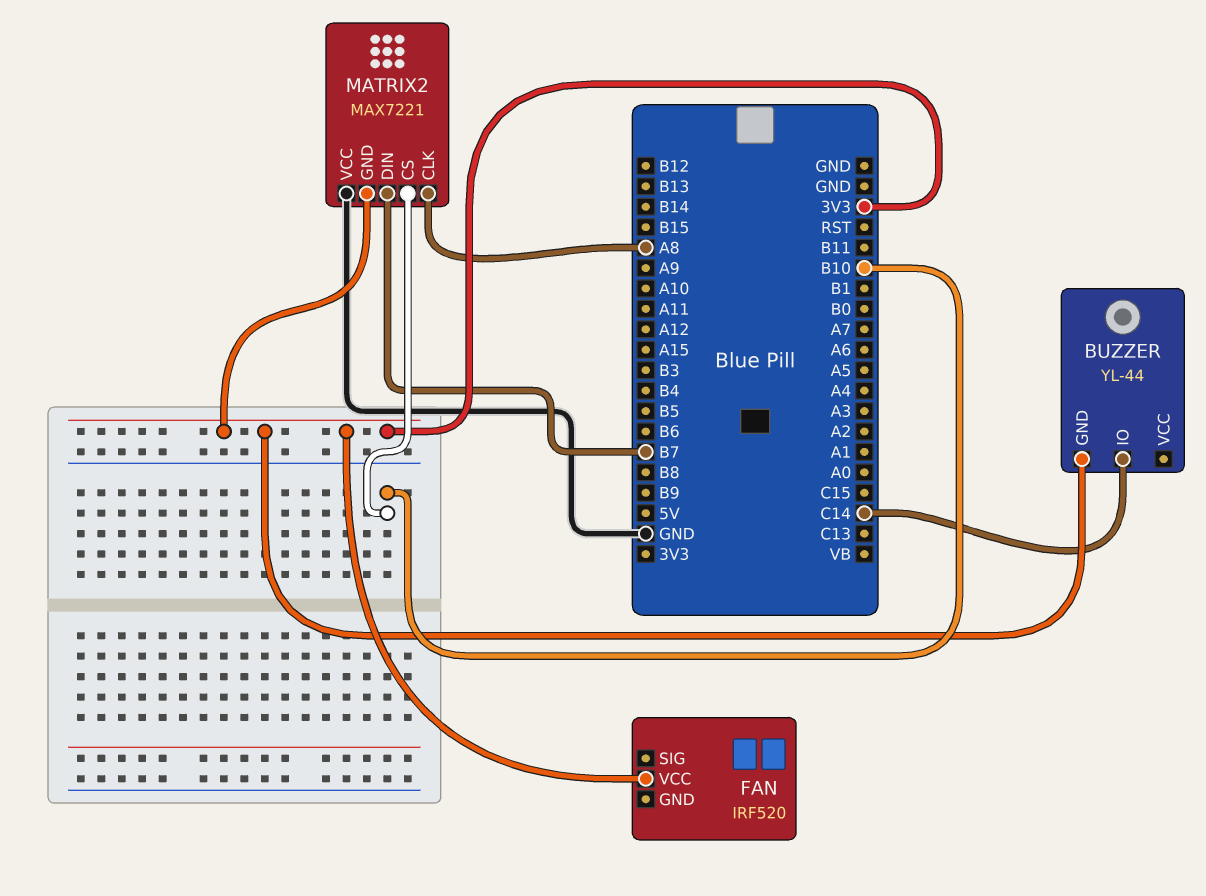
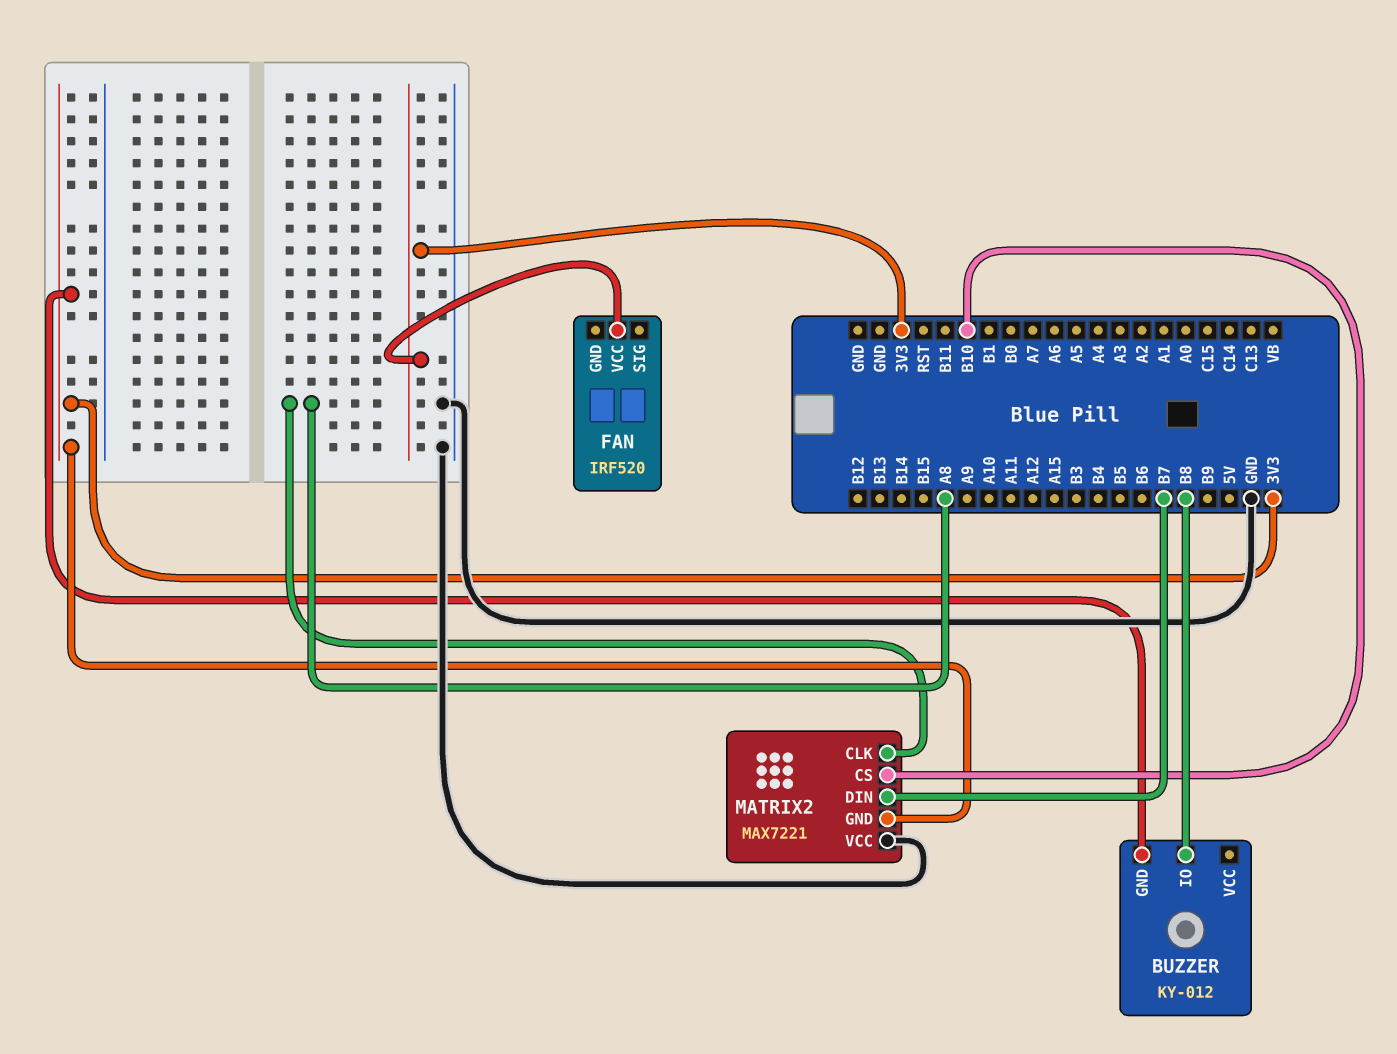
BUZZER: YL-44 -> KY-012
BUZZER pin IO: C14 -> B8

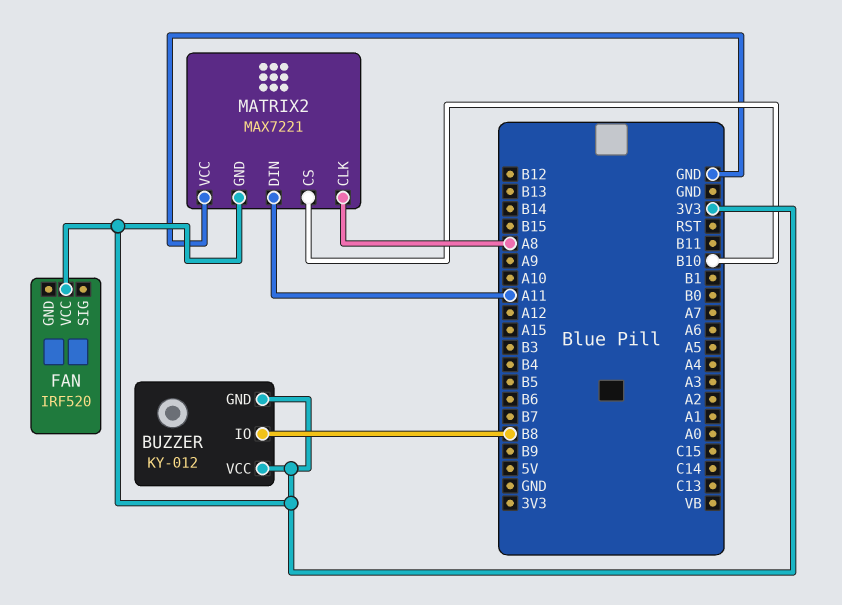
BUZZER pin VCC: none -> 3V3
MATRIX2 pin DIN: B7 -> A11

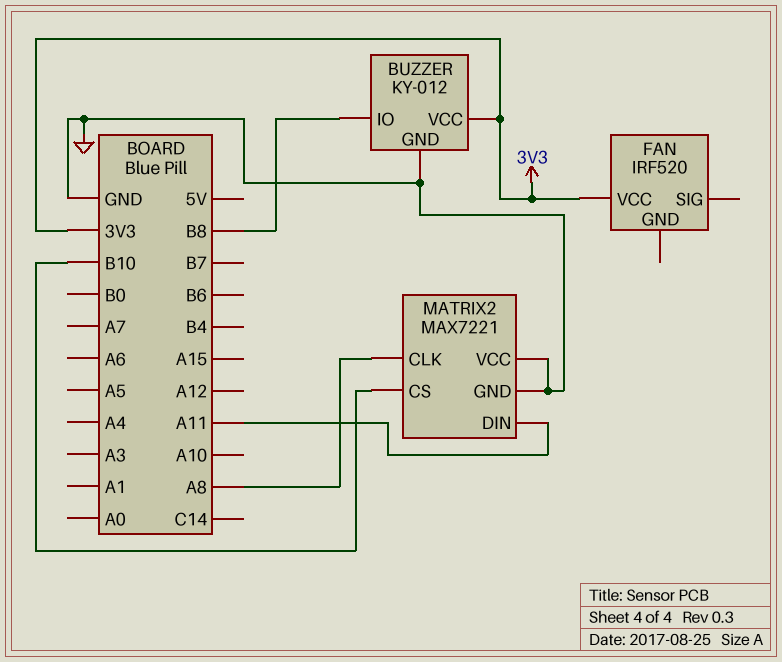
BUZZER pin GND: 3V3 -> GND
MATRIX2 pin GND: 3V3 -> GND

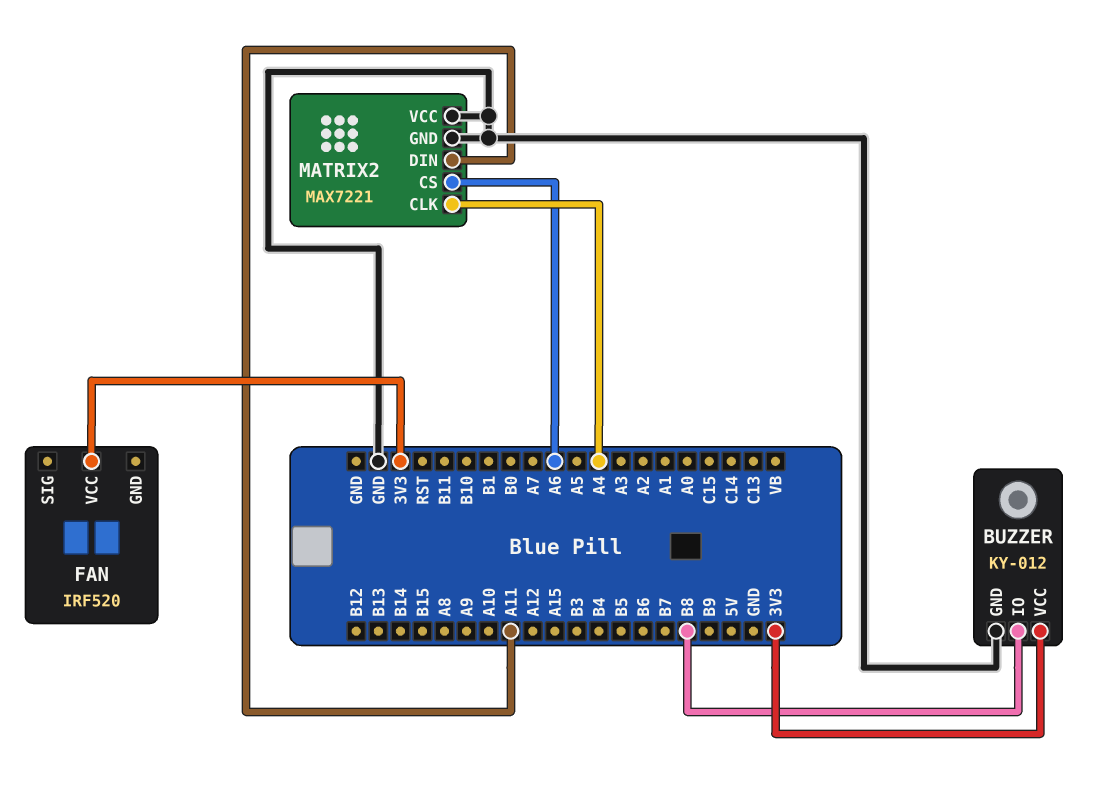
MATRIX2 pin CLK: A8 -> A4
MATRIX2 pin CS: B10 -> A6

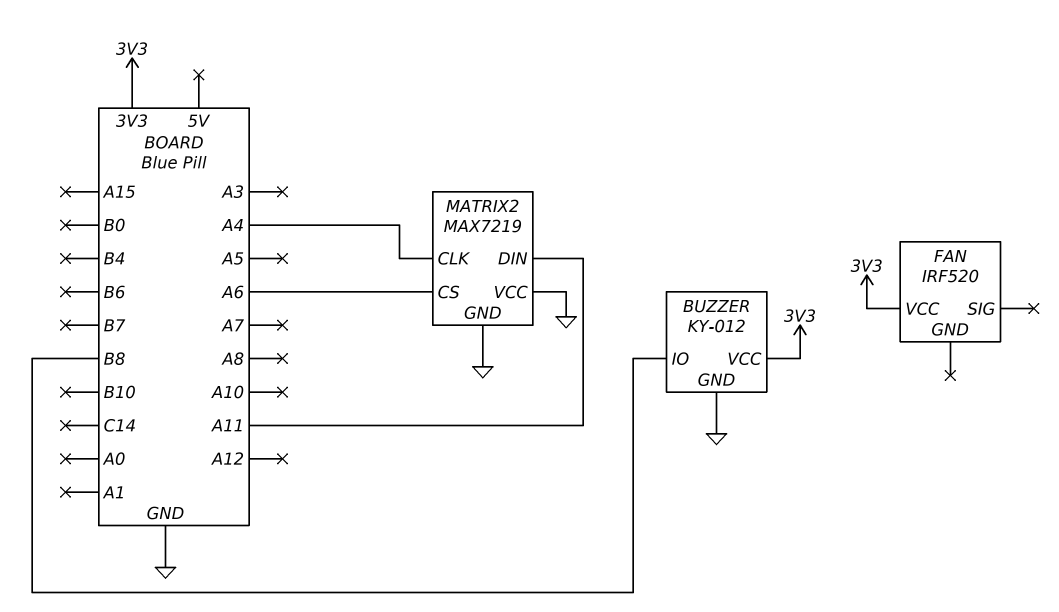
MATRIX2: MAX7221 -> MAX7219

